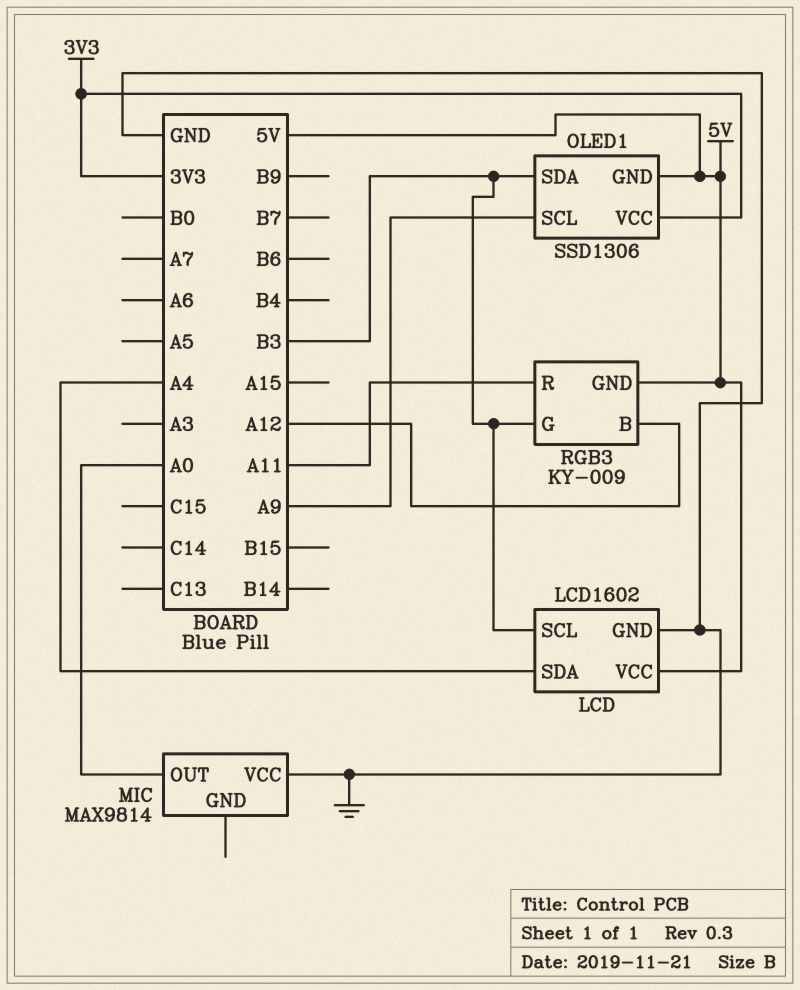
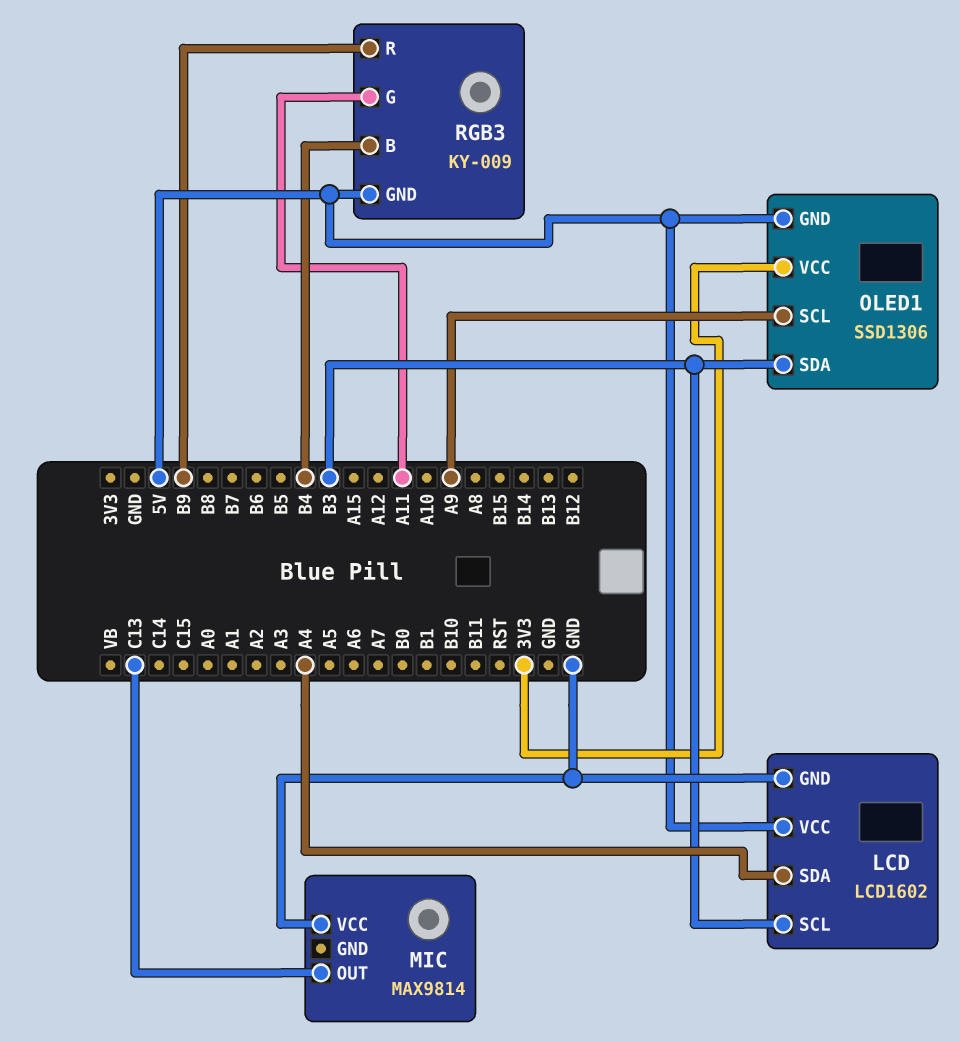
MIC pin OUT: A0 -> C13
RGB3 pin B: A12 -> B4
RGB3 pin G: B3 -> A11
RGB3 pin R: A11 -> B9

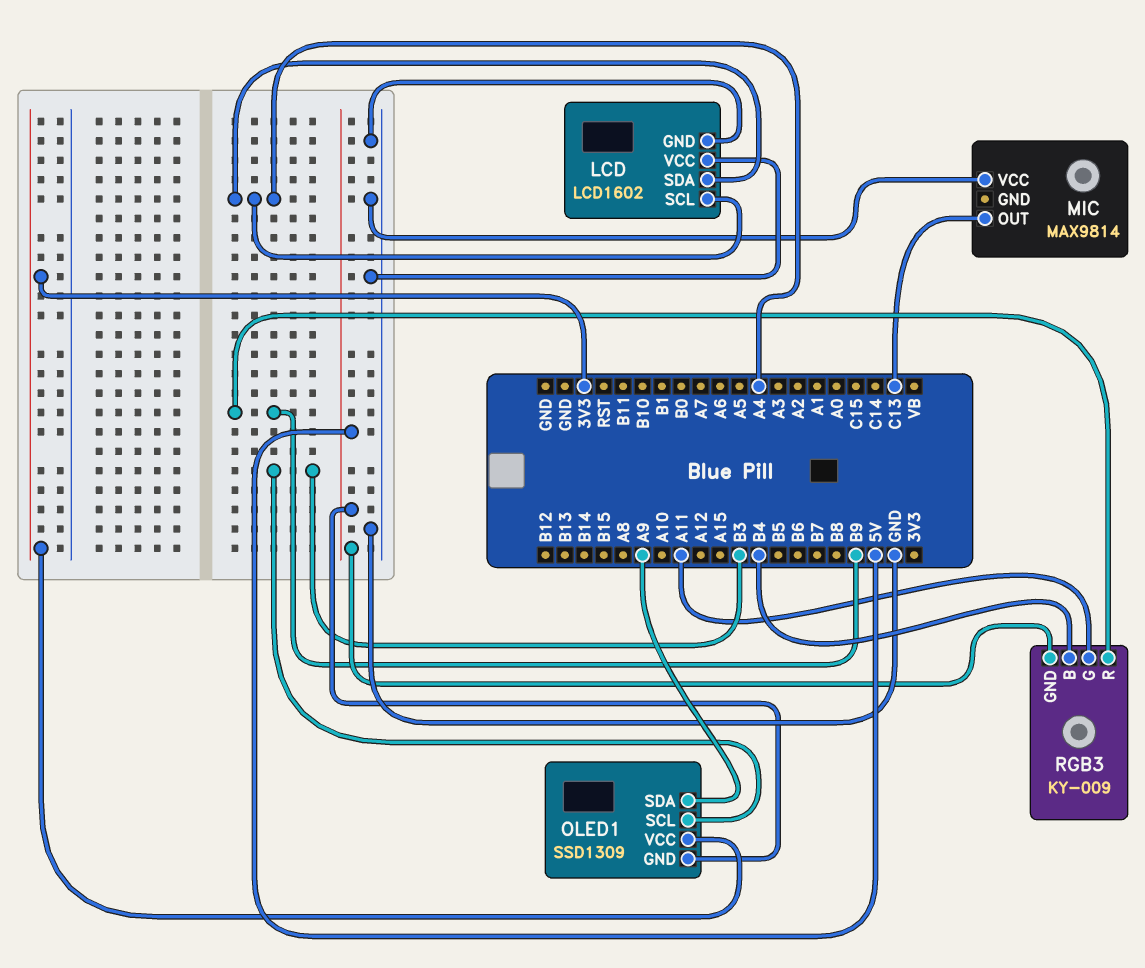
LCD pin SCL: B3 -> A4
LCD pin VCC: 5V -> GND
OLED1: SSD1306 -> SSD1309
OLED1 pin SCL: A9 -> B3
OLED1 pin SDA: B3 -> A9

